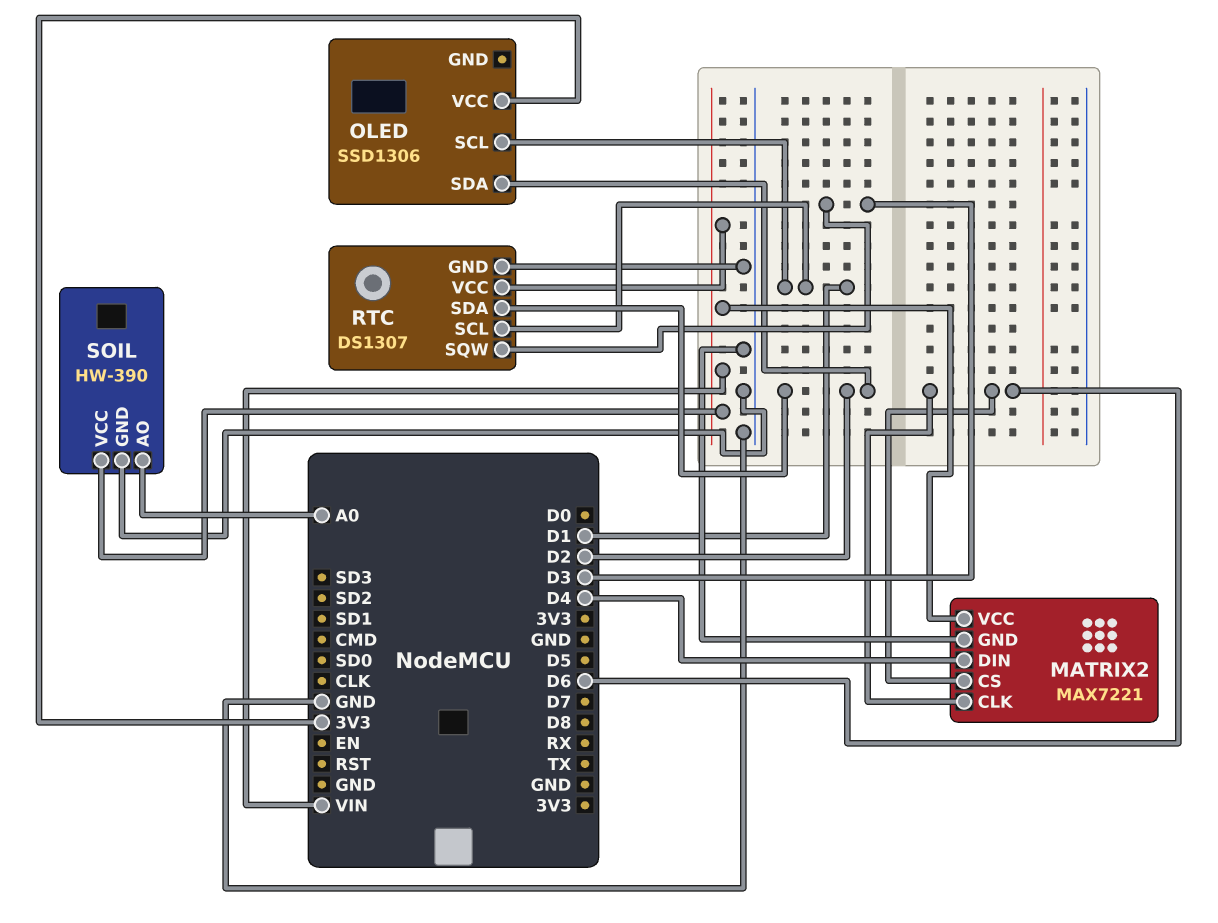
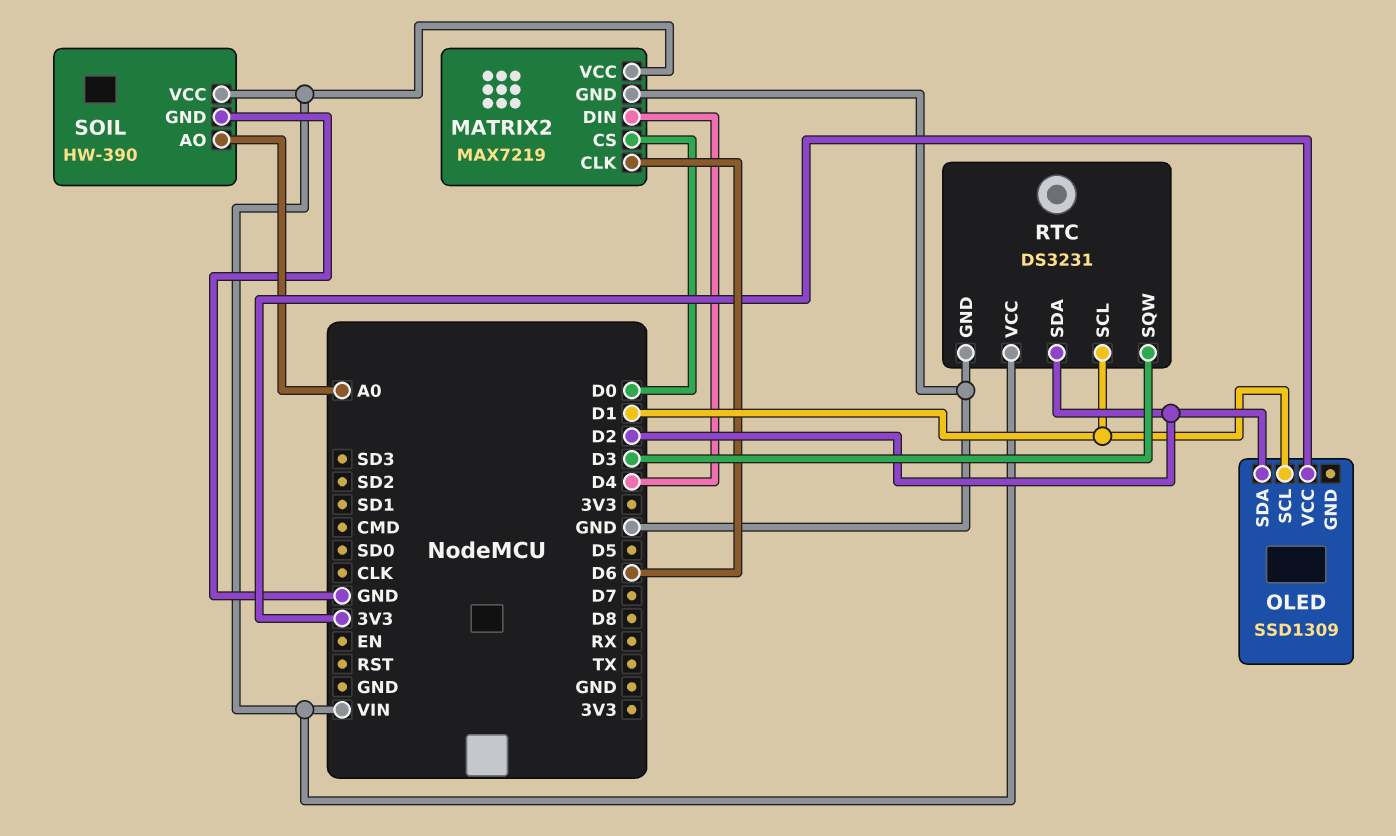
MATRIX2: MAX7221 -> MAX7219
MATRIX2 pin CS: D6 -> D0
OLED: SSD1306 -> SSD1309
RTC: DS1307 -> DS3231

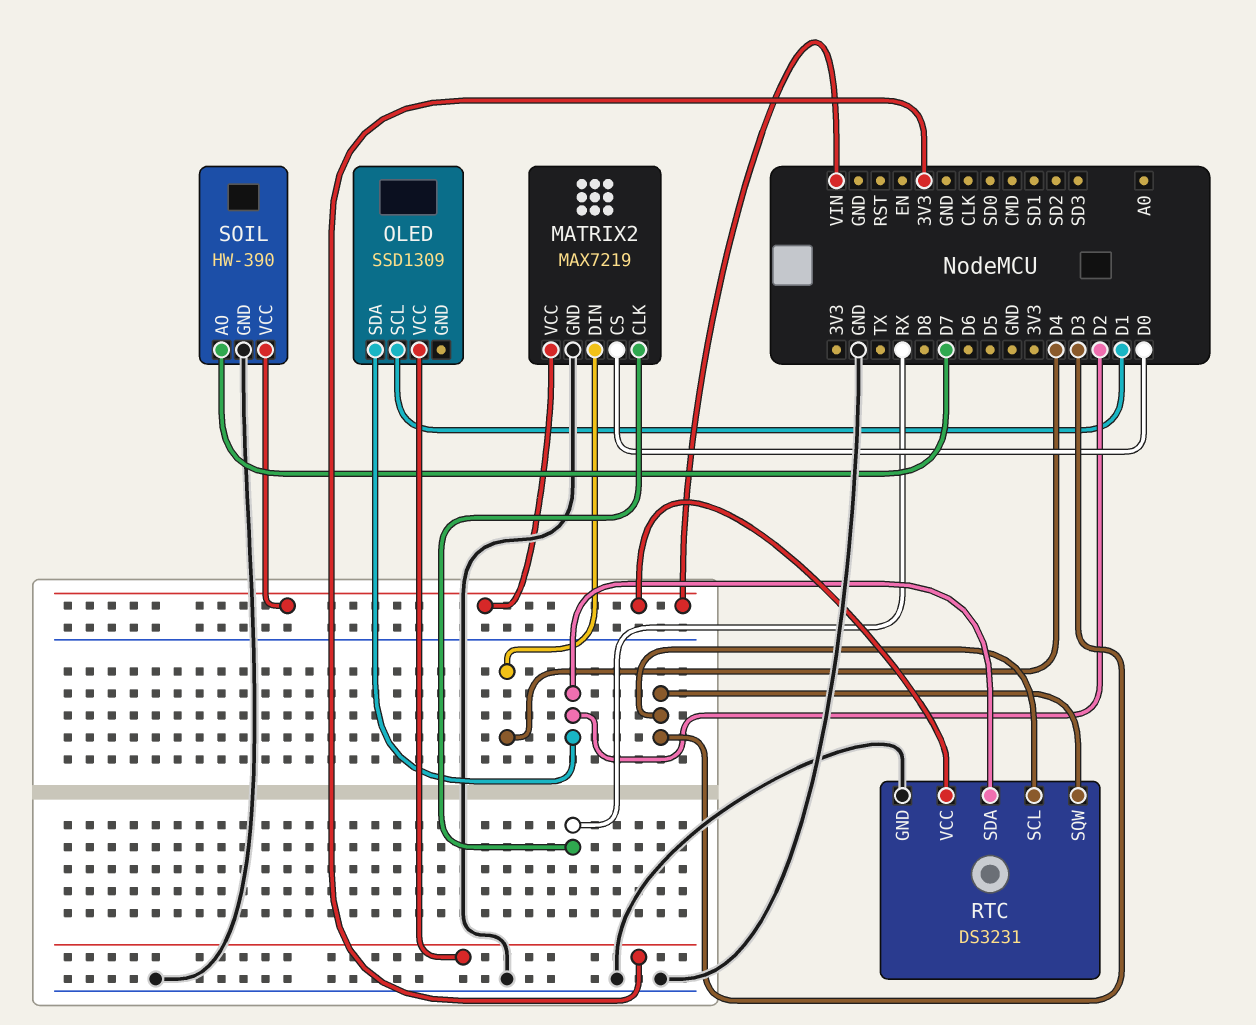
MATRIX2 pin CLK: D6 -> RX
RTC pin SCL: D1 -> D3
SOIL pin AO: A0 -> D7

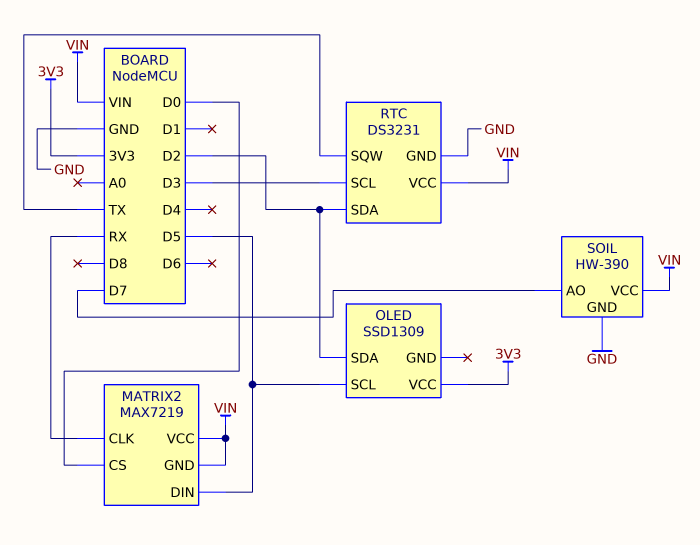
MATRIX2 pin DIN: D4 -> D5
MATRIX2 pin GND: GND -> VIN
OLED pin SCL: D1 -> D5
RTC pin SQW: D3 -> TX

